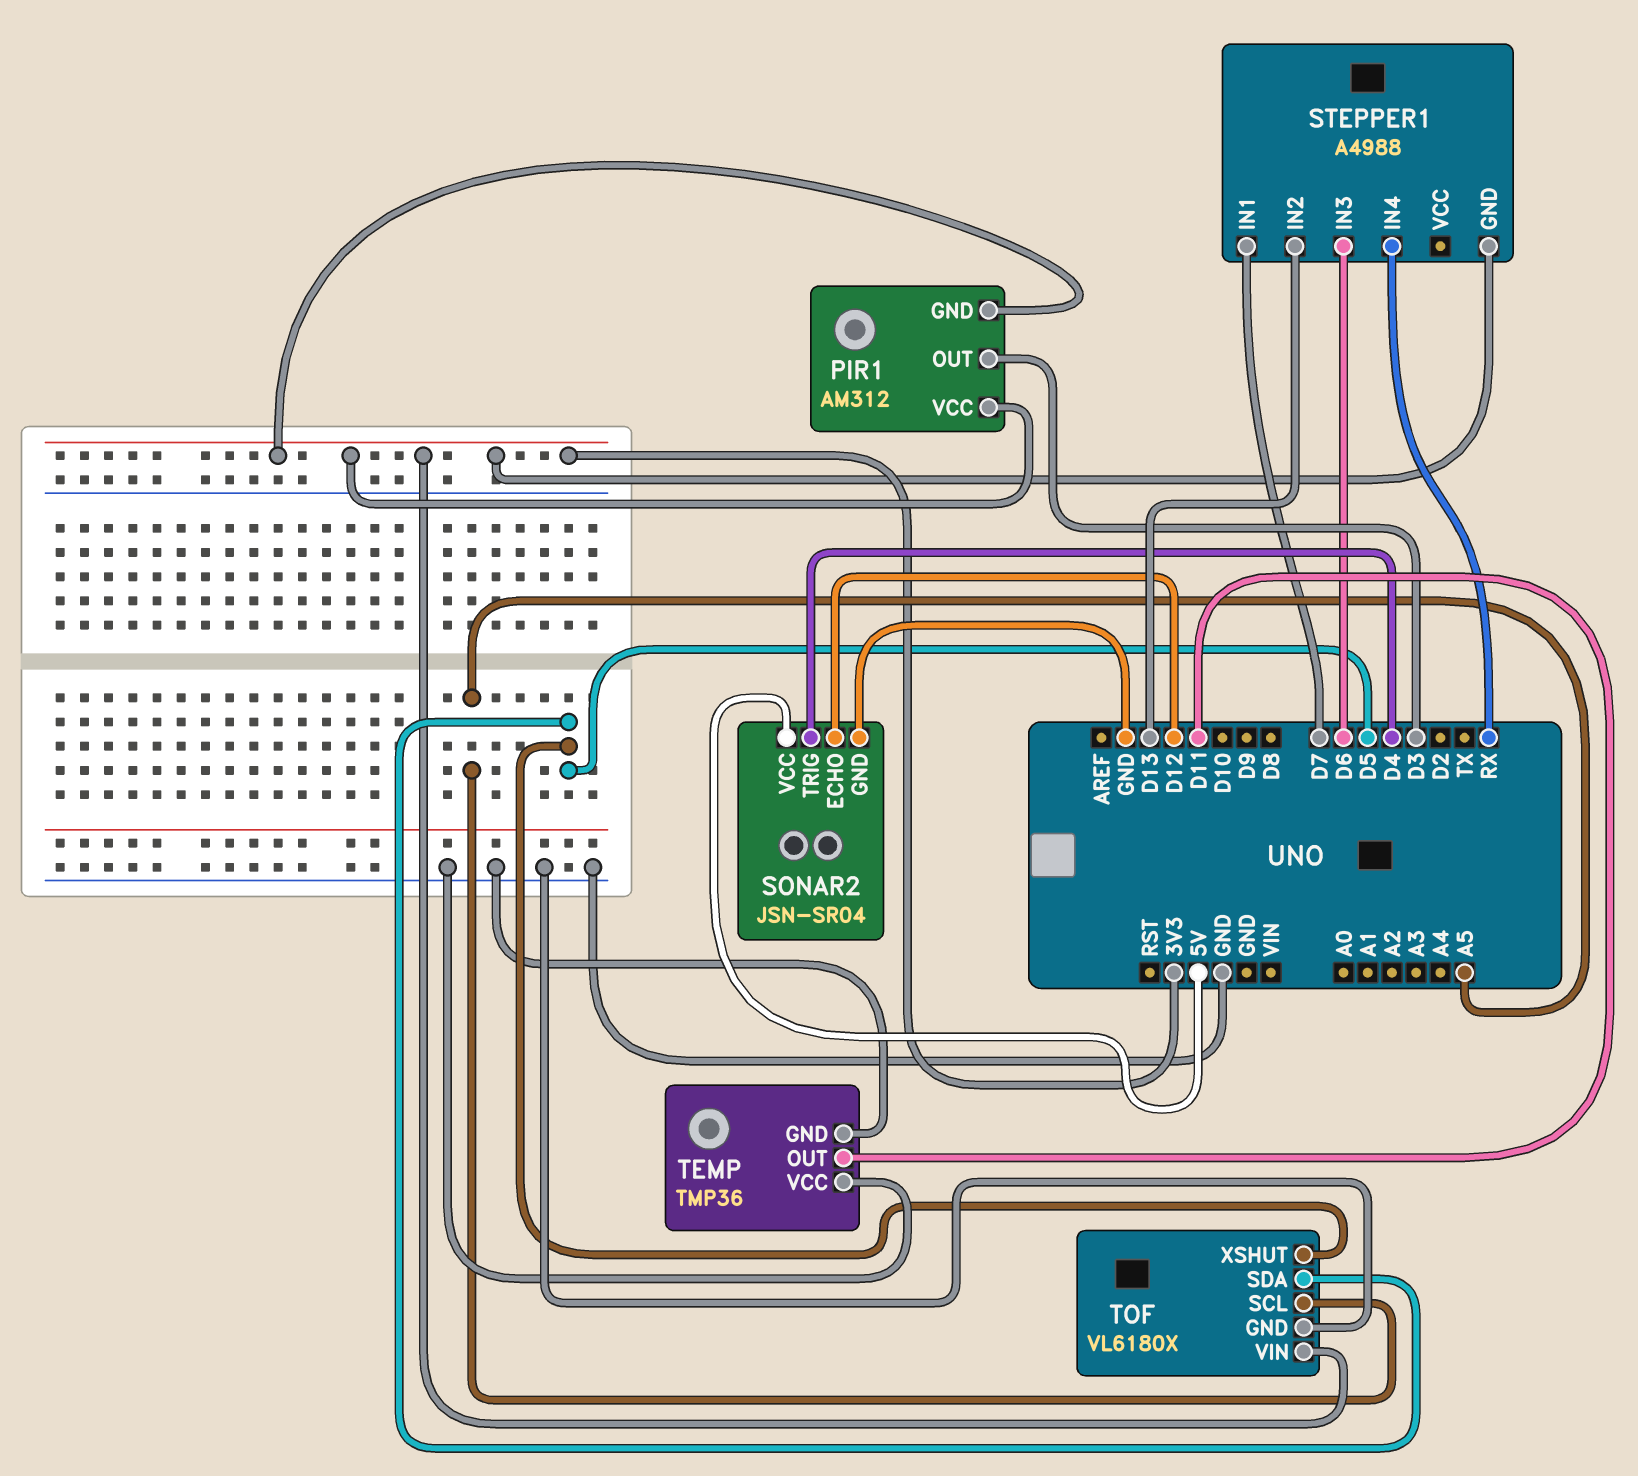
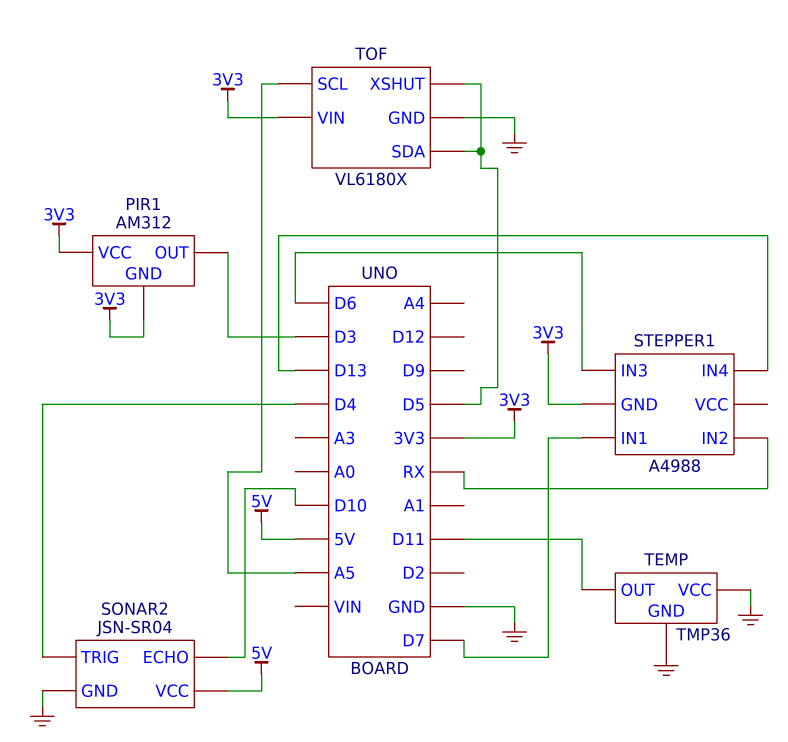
SONAR2 pin ECHO: D12 -> D10
STEPPER1 pin IN2: D13 -> RX
STEPPER1 pin IN4: RX -> D13

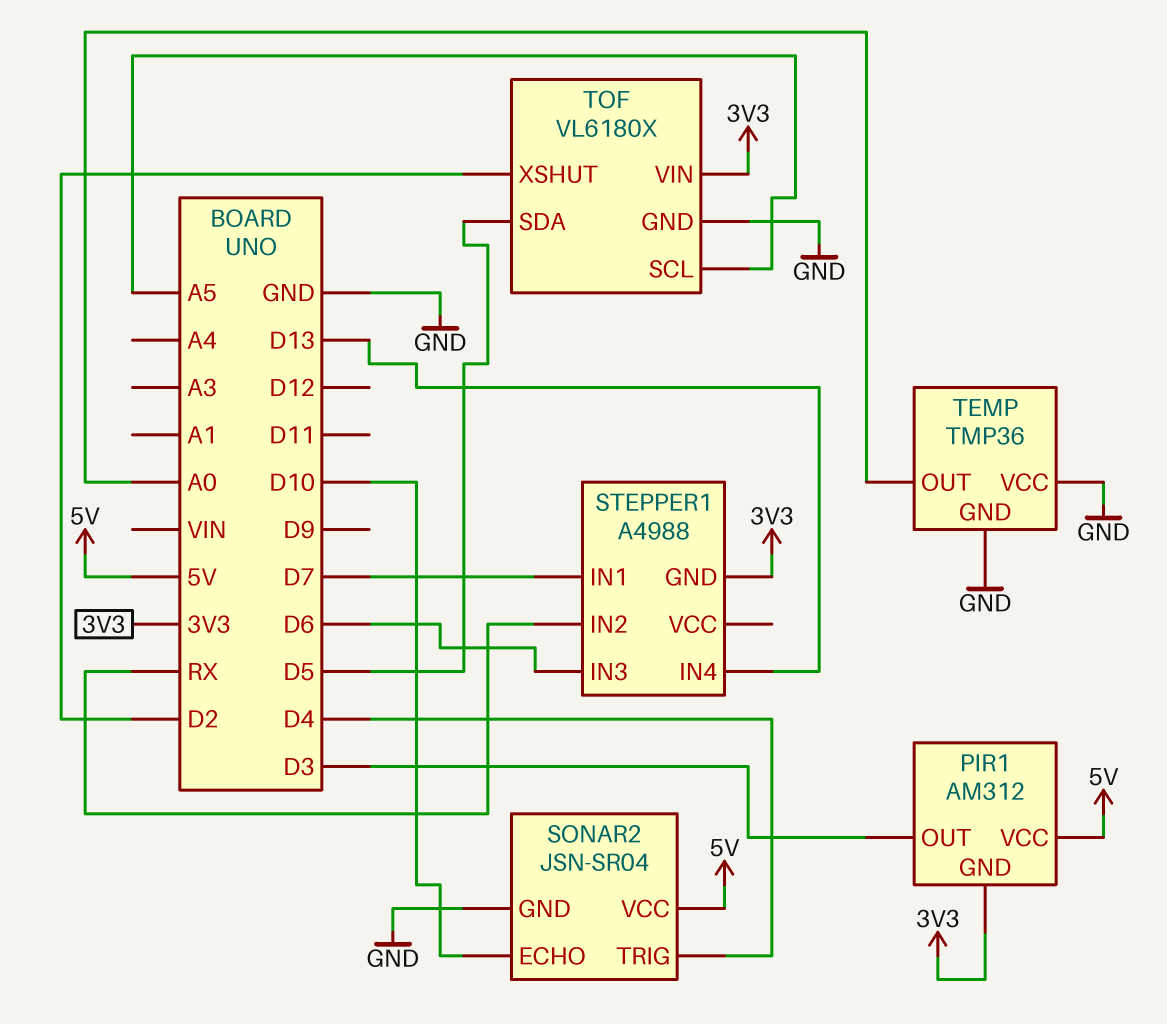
PIR1 pin VCC: 3V3 -> 5V
TEMP pin OUT: D11 -> A0
TOF pin XSHUT: D5 -> D2

